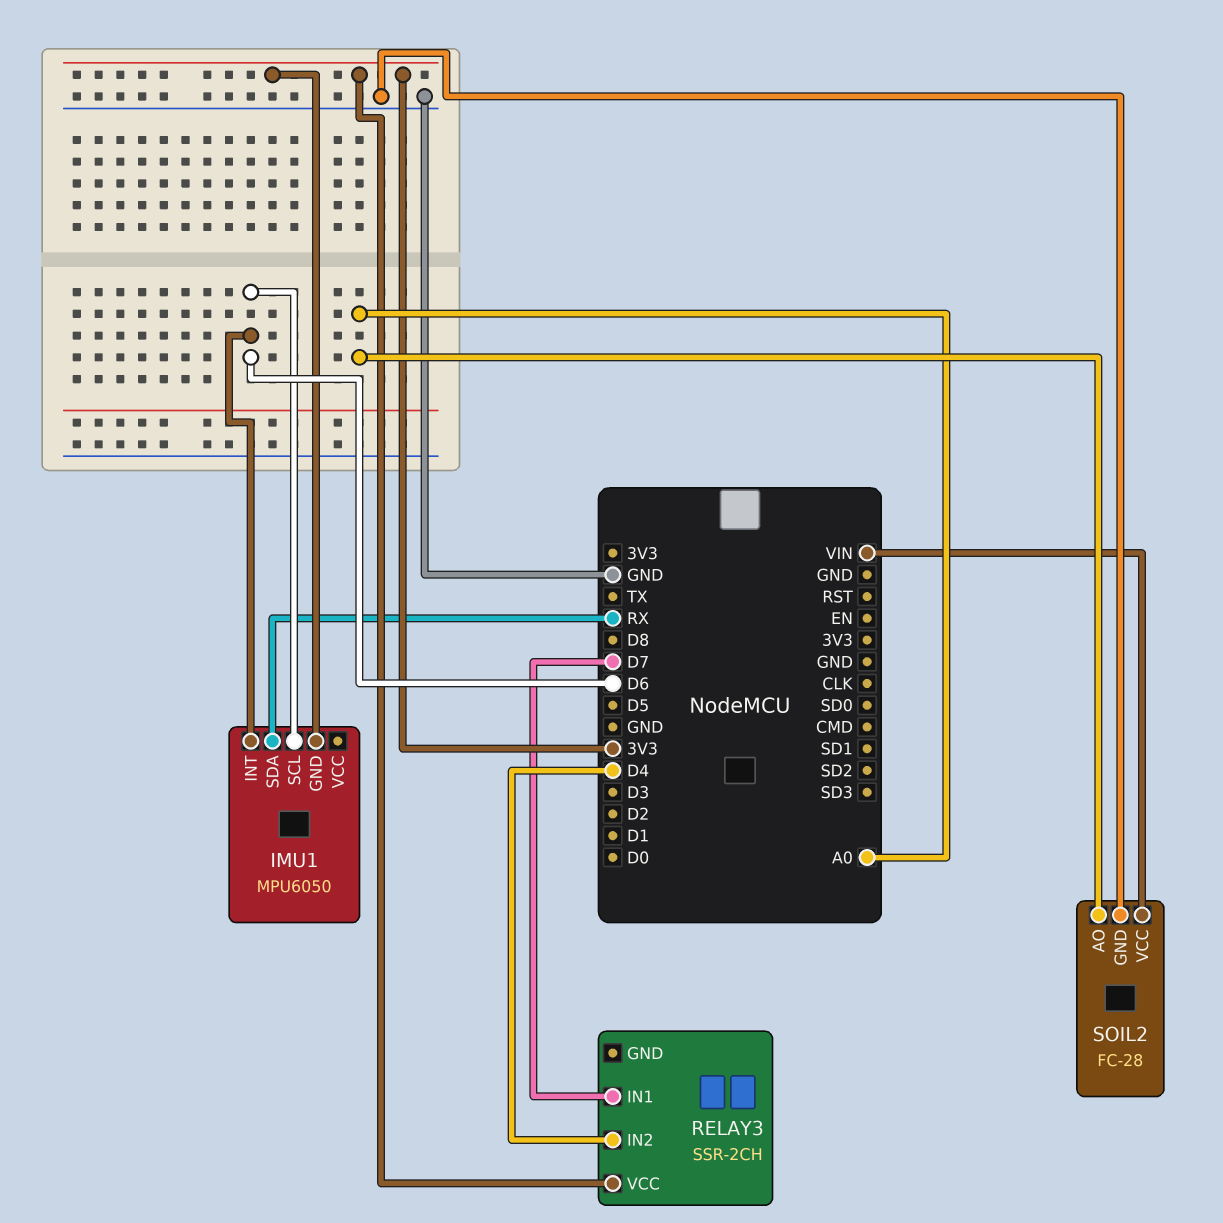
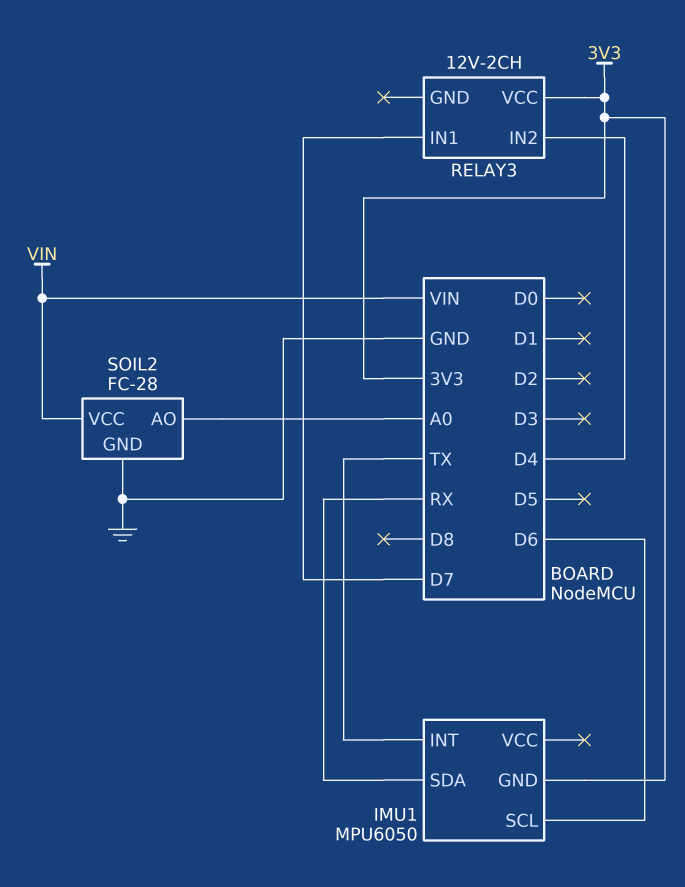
IMU1 pin INT: D6 -> TX
RELAY3: SSR-2CH -> 12V-2CH

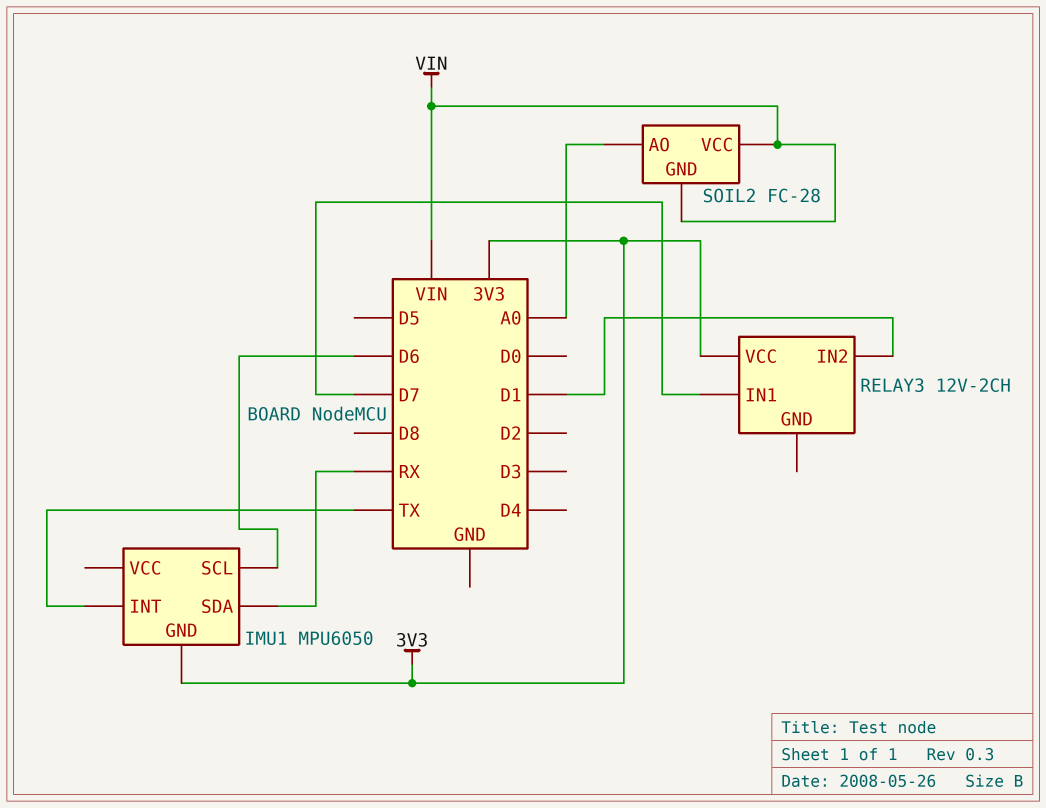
RELAY3 pin IN2: D4 -> D1
SOIL2 pin GND: GND -> VIN

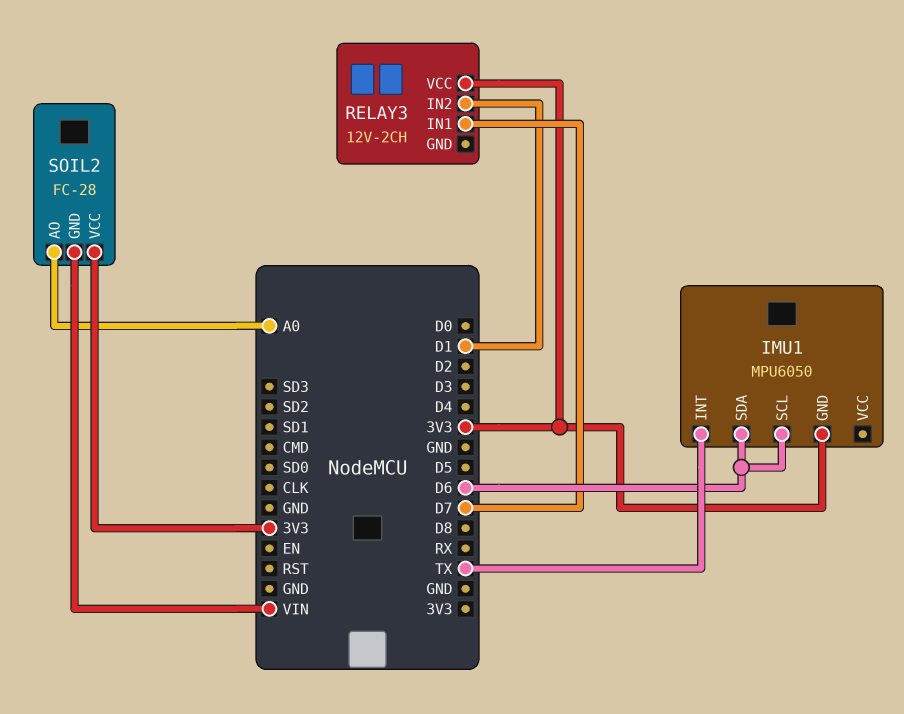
IMU1 pin SDA: RX -> D6
SOIL2 pin VCC: VIN -> 3V3

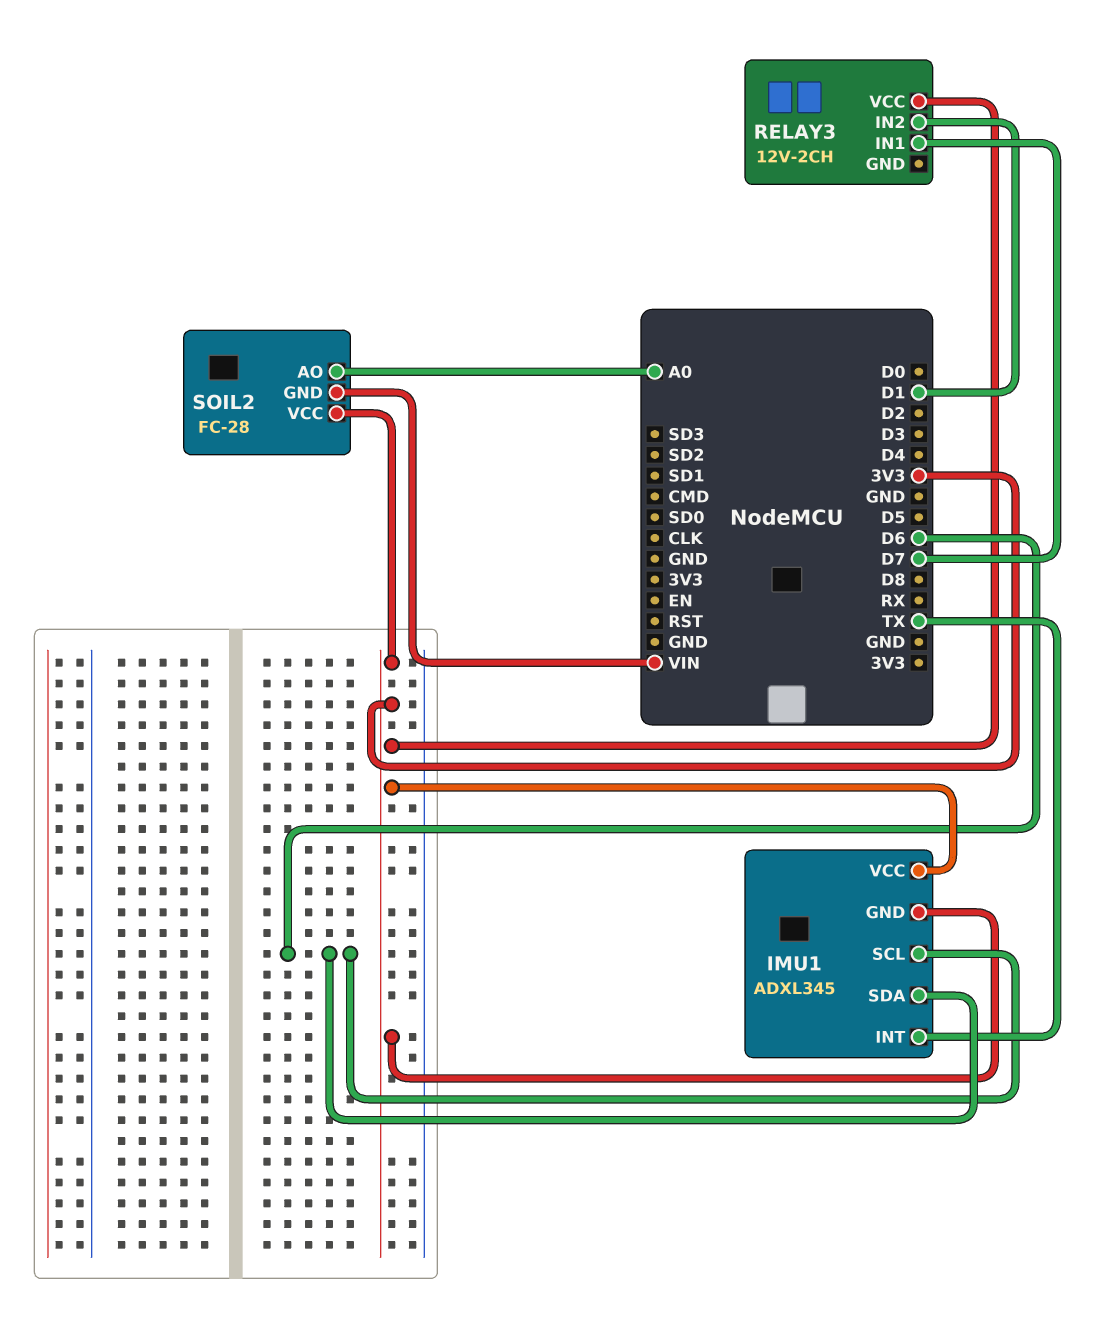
IMU1: MPU6050 -> ADXL345
IMU1 pin VCC: none -> 3V3

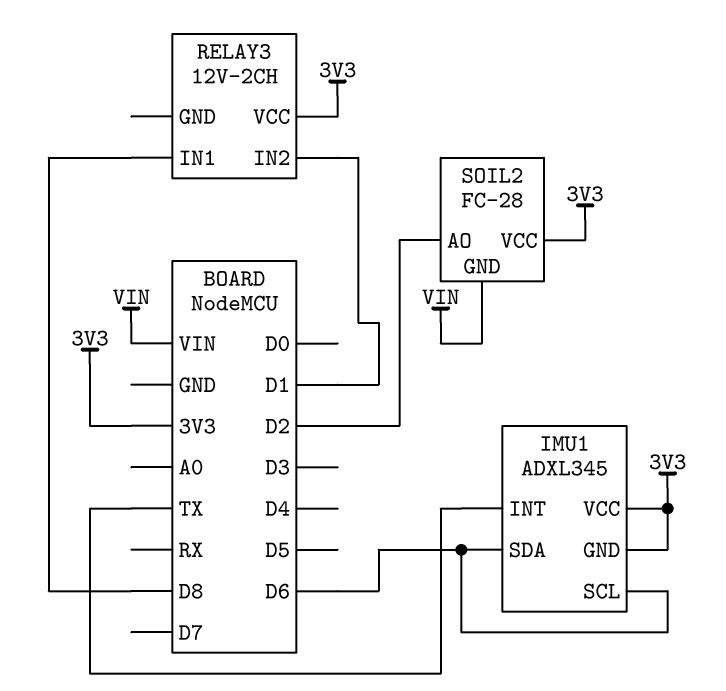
RELAY3 pin IN1: D7 -> D8
SOIL2 pin AO: A0 -> D2

